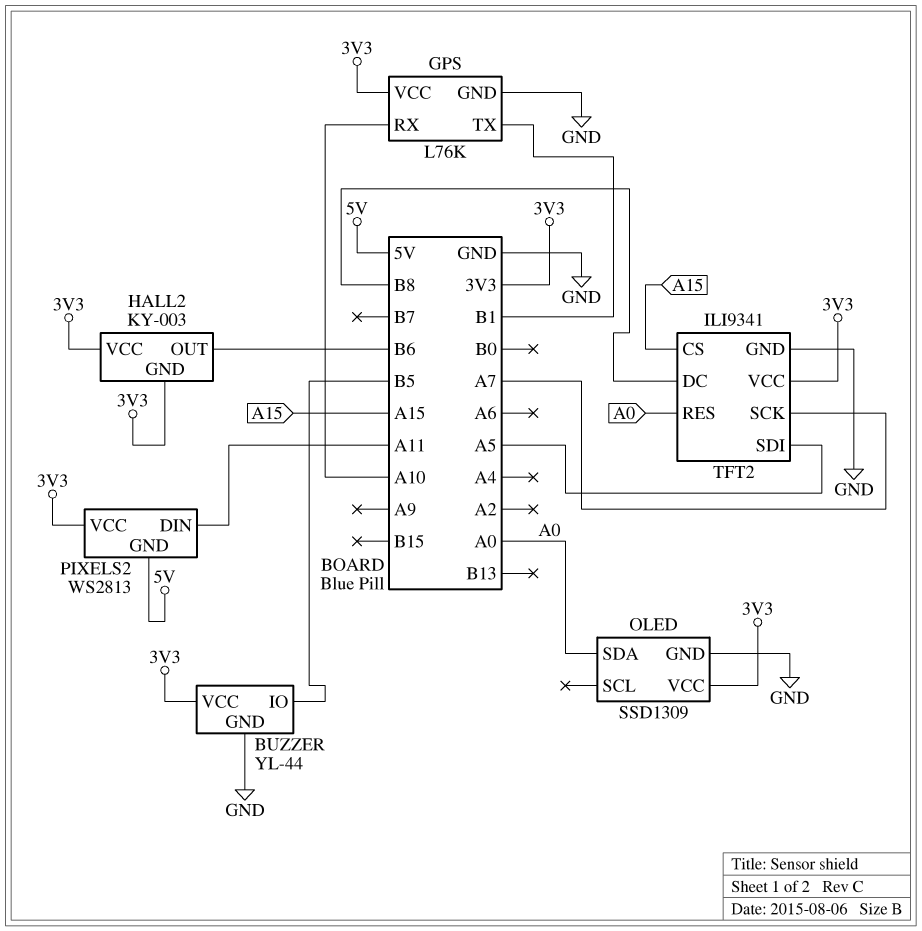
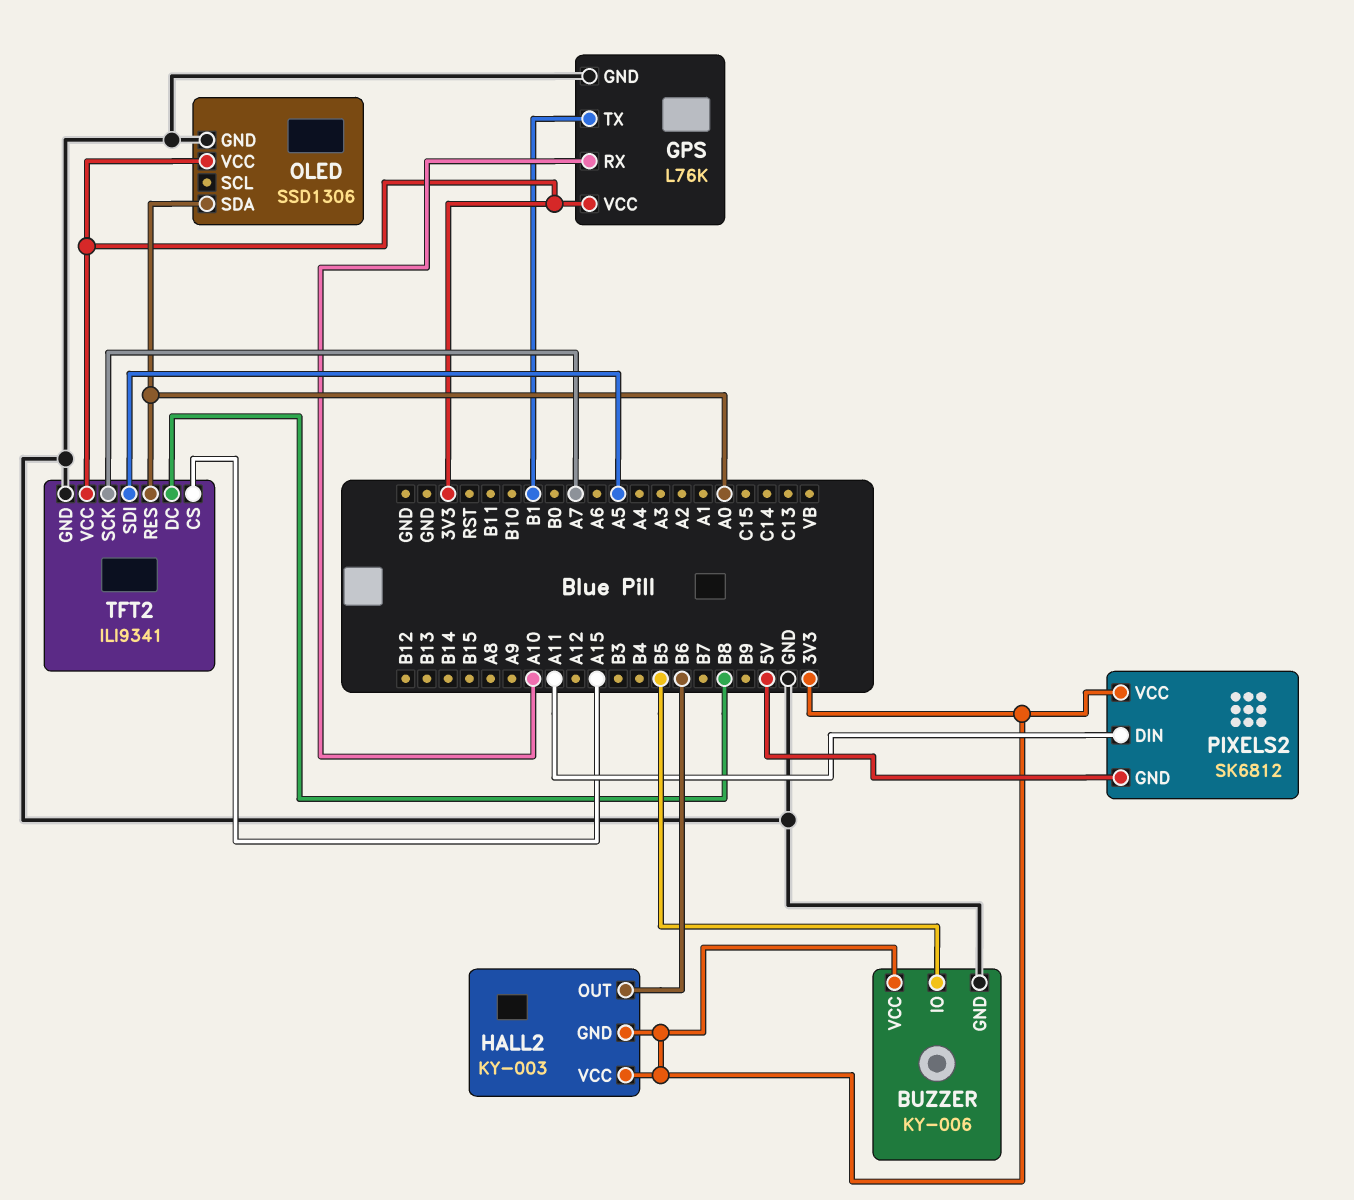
BUZZER: YL-44 -> KY-006
OLED: SSD1309 -> SSD1306
PIXELS2: WS2813 -> SK6812

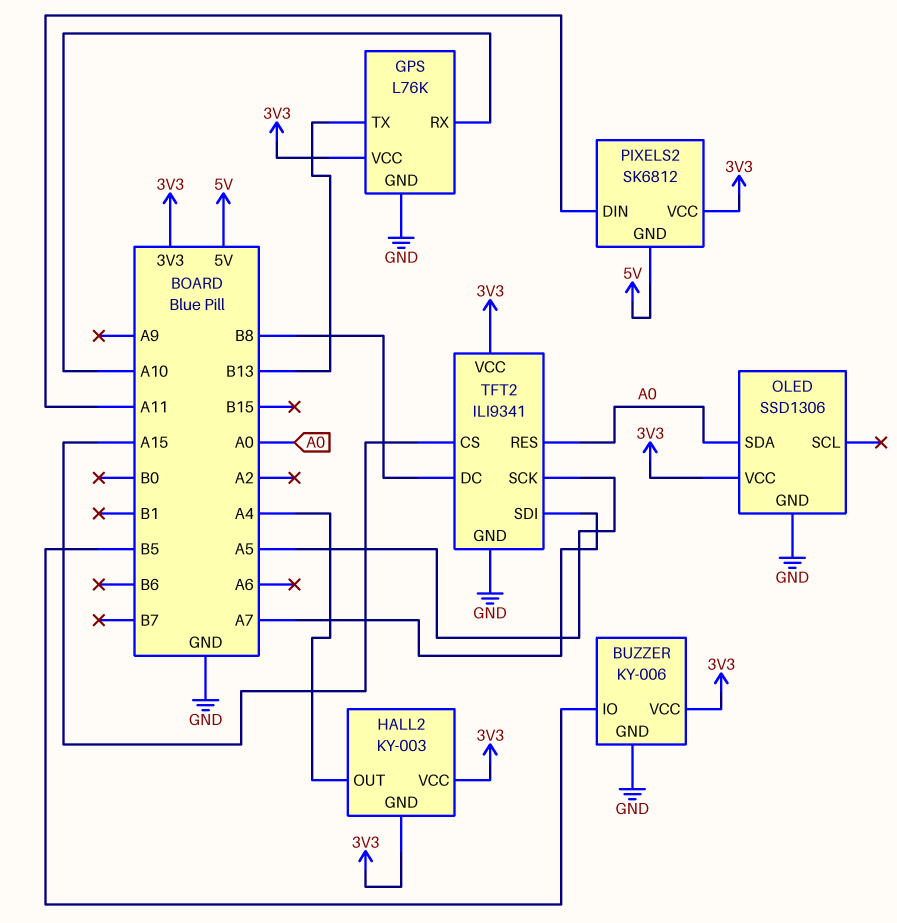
GPS pin TX: B1 -> B13
HALL2 pin OUT: B6 -> A4
TFT2 pin SCK: A7 -> A5
TFT2 pin SDI: A5 -> A7

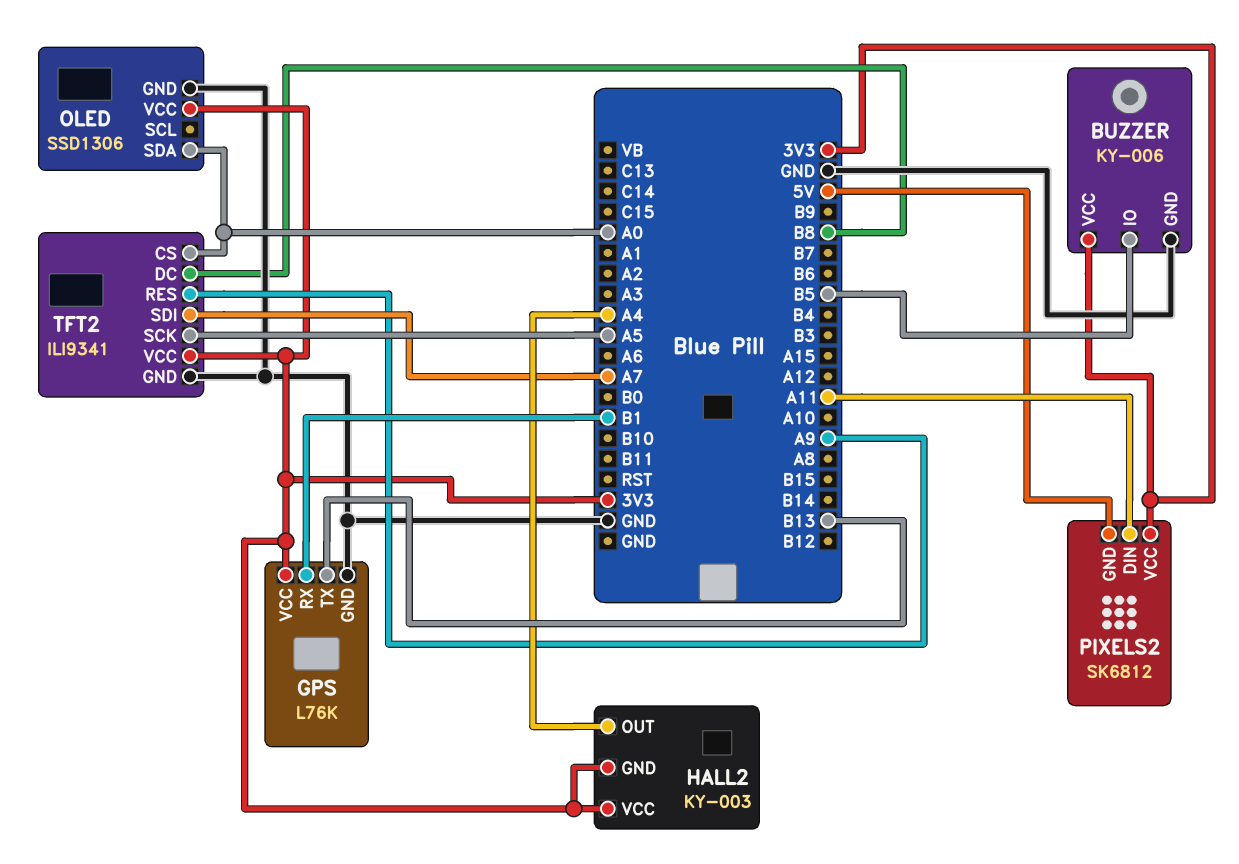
GPS pin RX: A10 -> B1
TFT2 pin CS: A15 -> A0
TFT2 pin RES: A0 -> A9

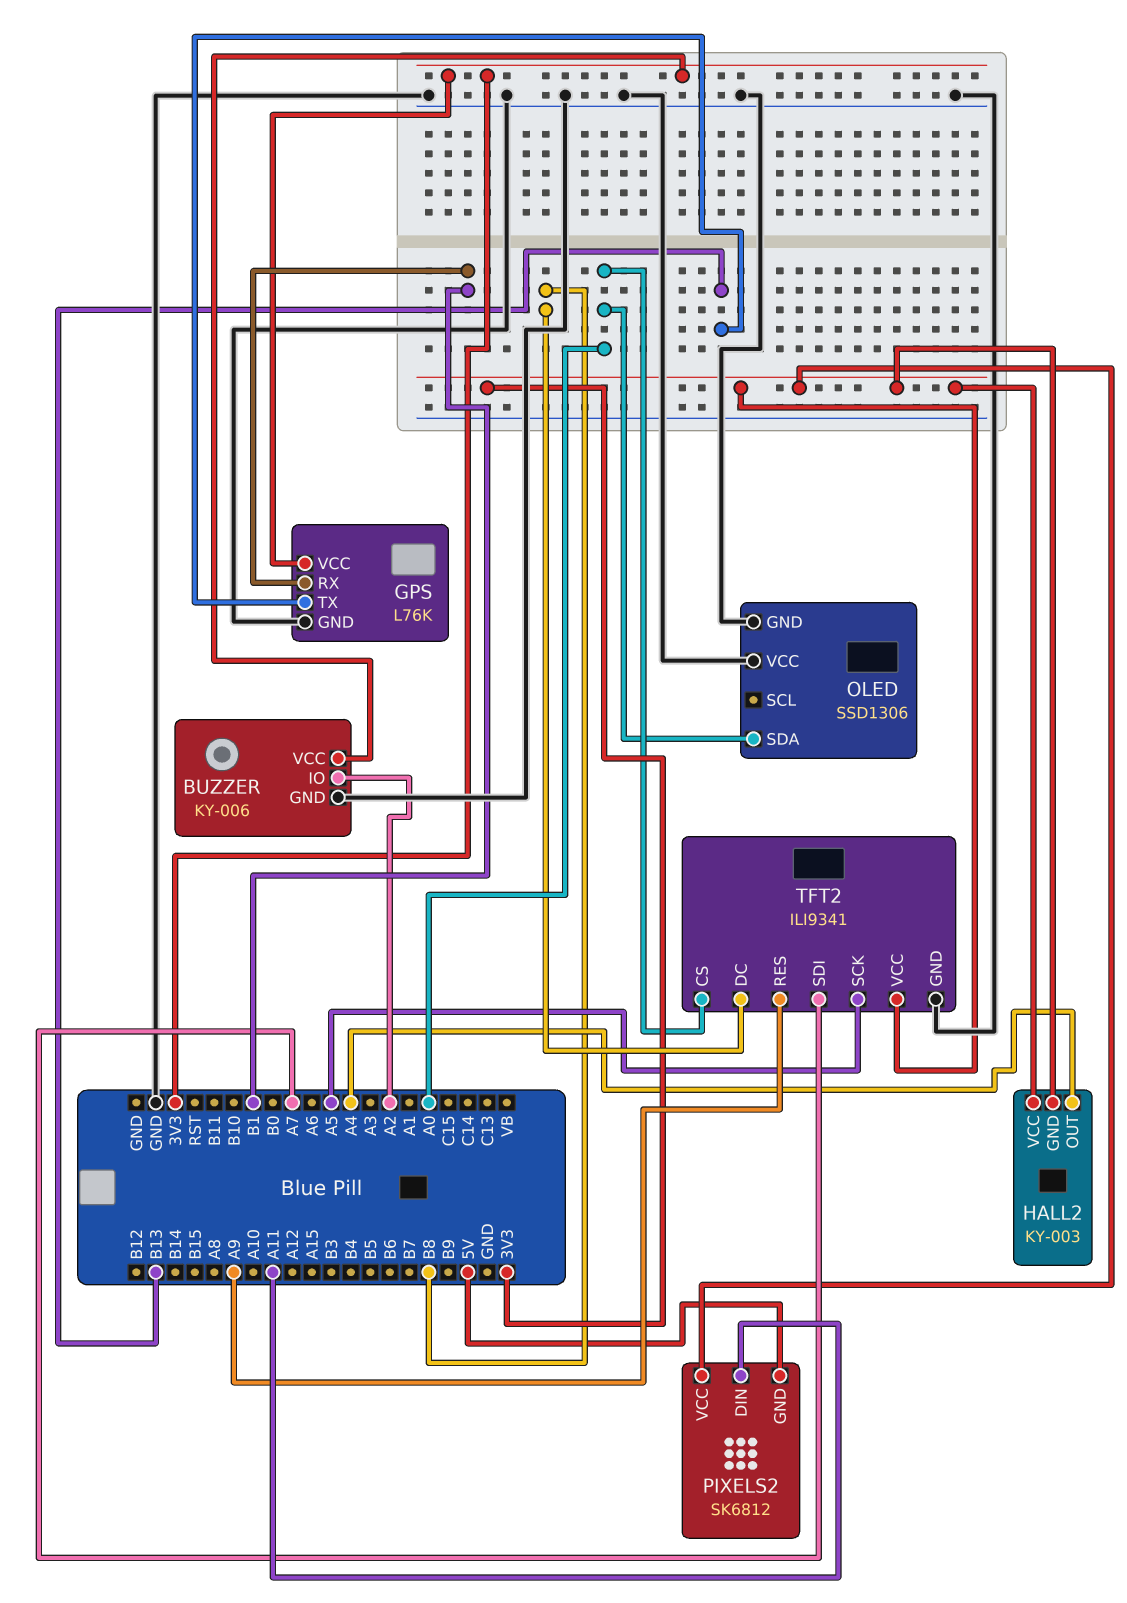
BUZZER pin IO: B5 -> A2
OLED pin VCC: 3V3 -> GND

